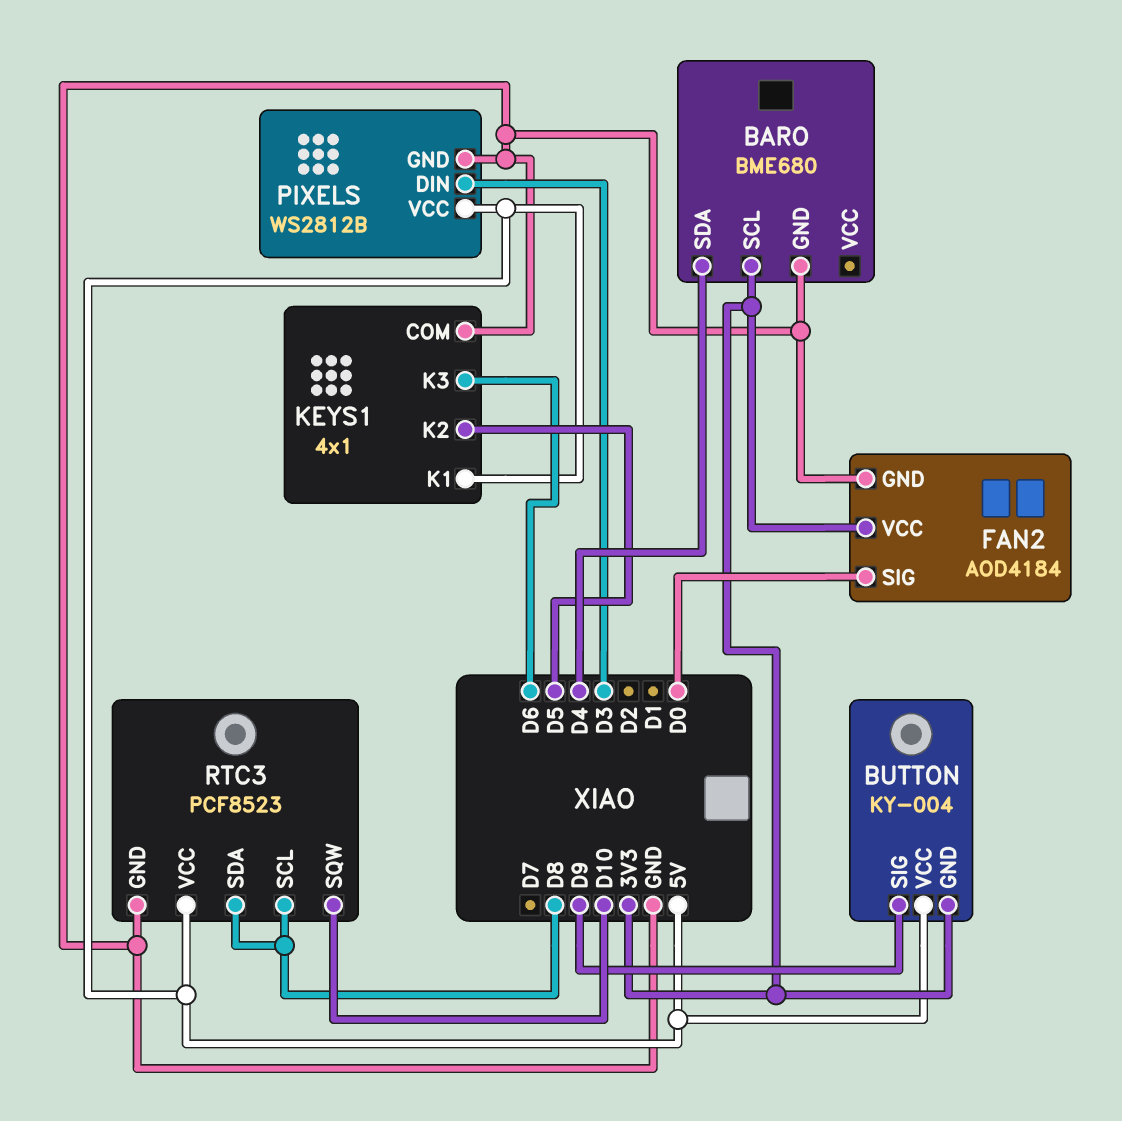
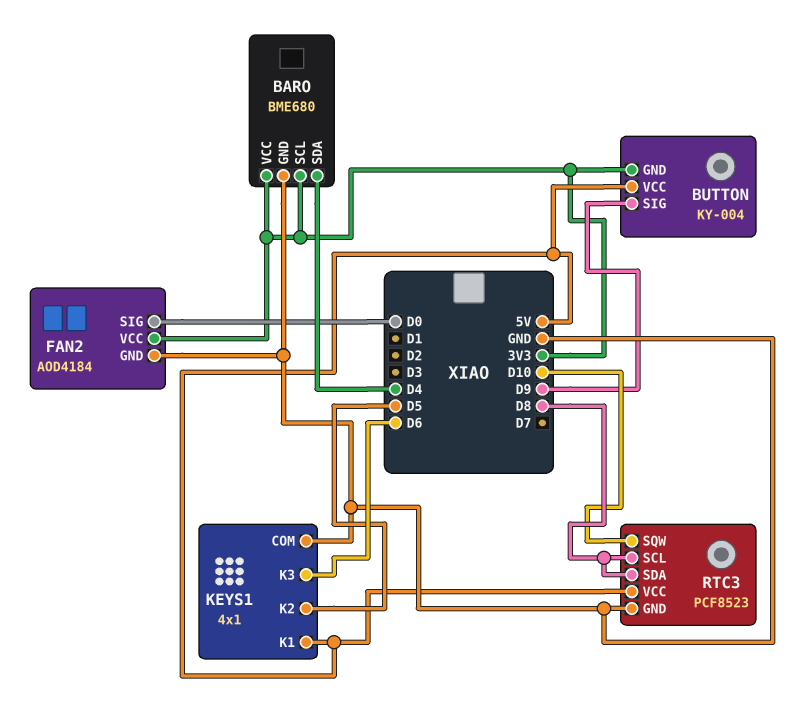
BARO pin VCC: none -> 3V3
PIXELS: WS2812B -> none
PIXELS pin DIN: D3 -> none
PIXELS pin GND: GND -> none
PIXELS pin VCC: 5V -> none

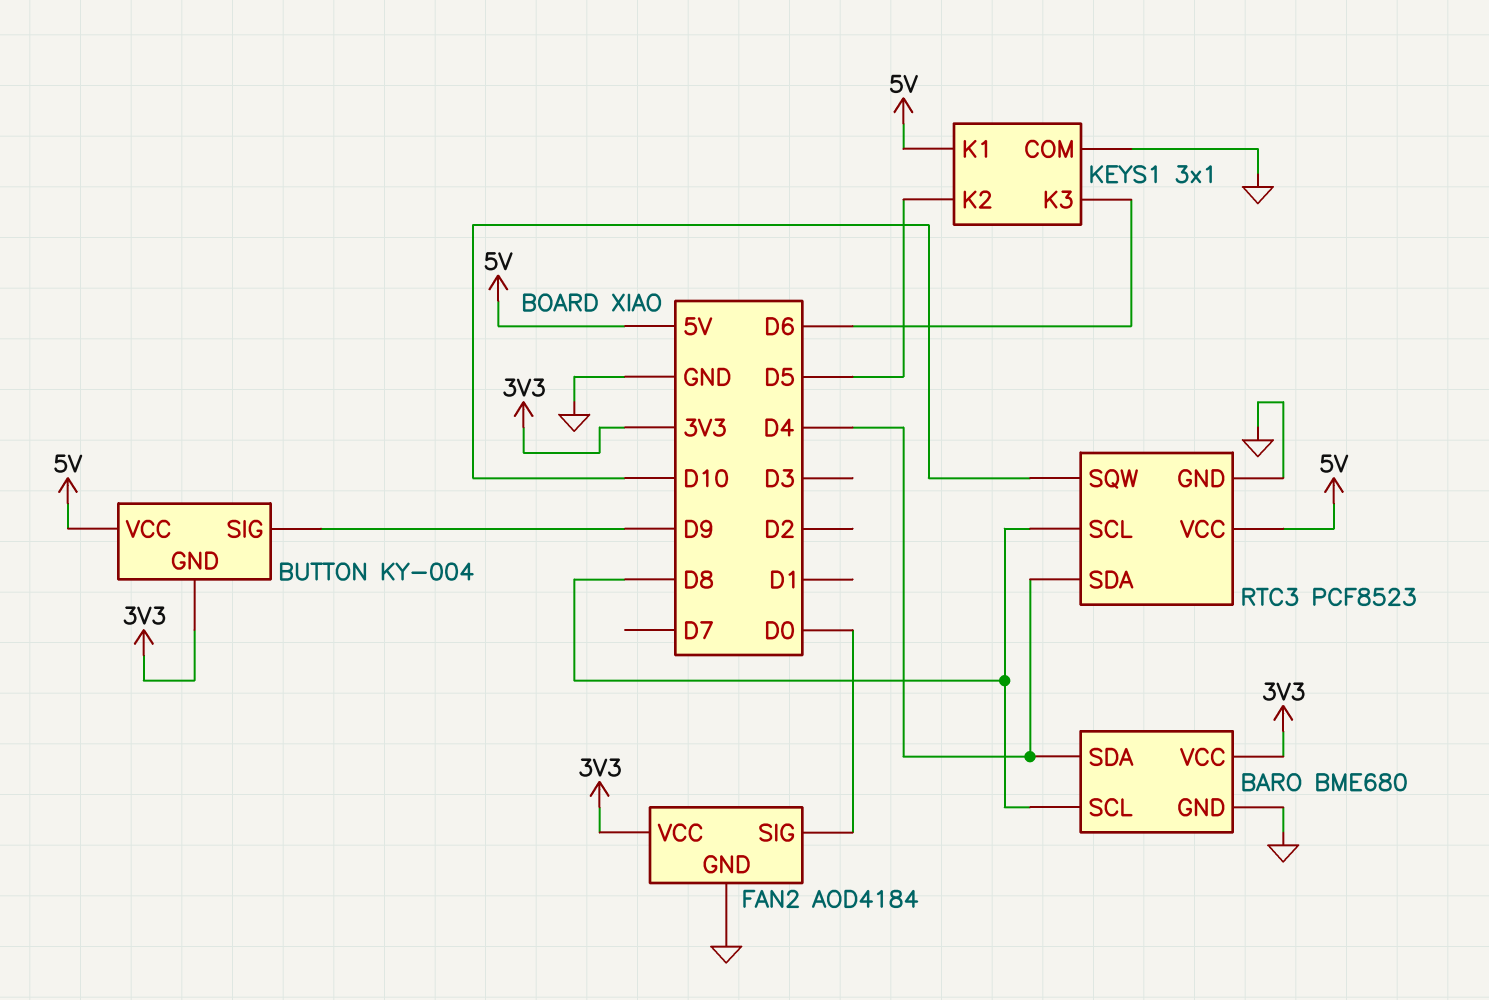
BARO pin SCL: 3V3 -> D8
KEYS1: 4x1 -> 3x1
RTC3 pin SDA: D8 -> D4

